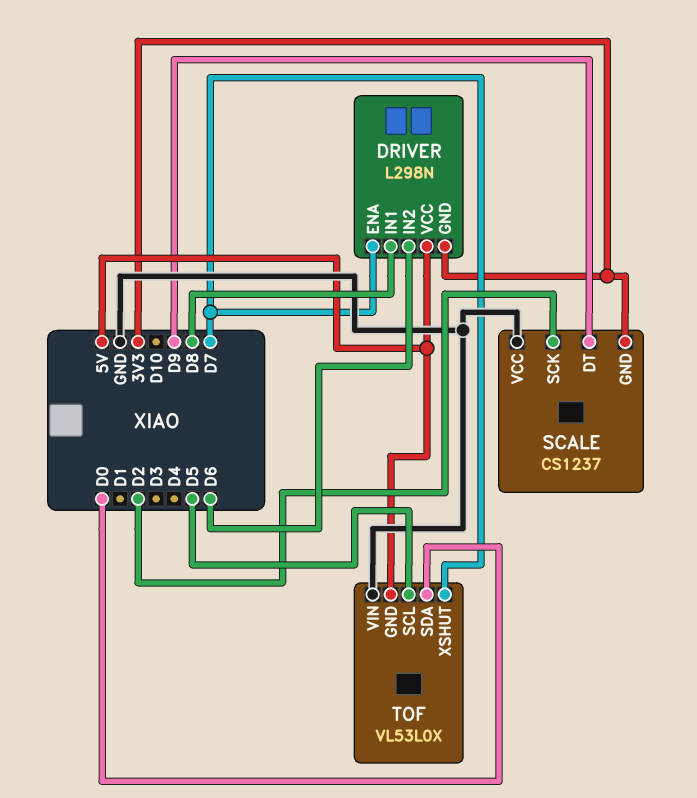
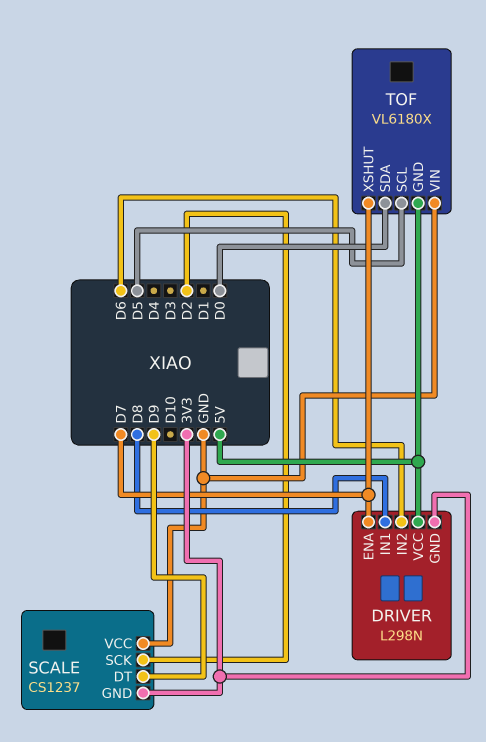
TOF: VL53L0X -> VL6180X

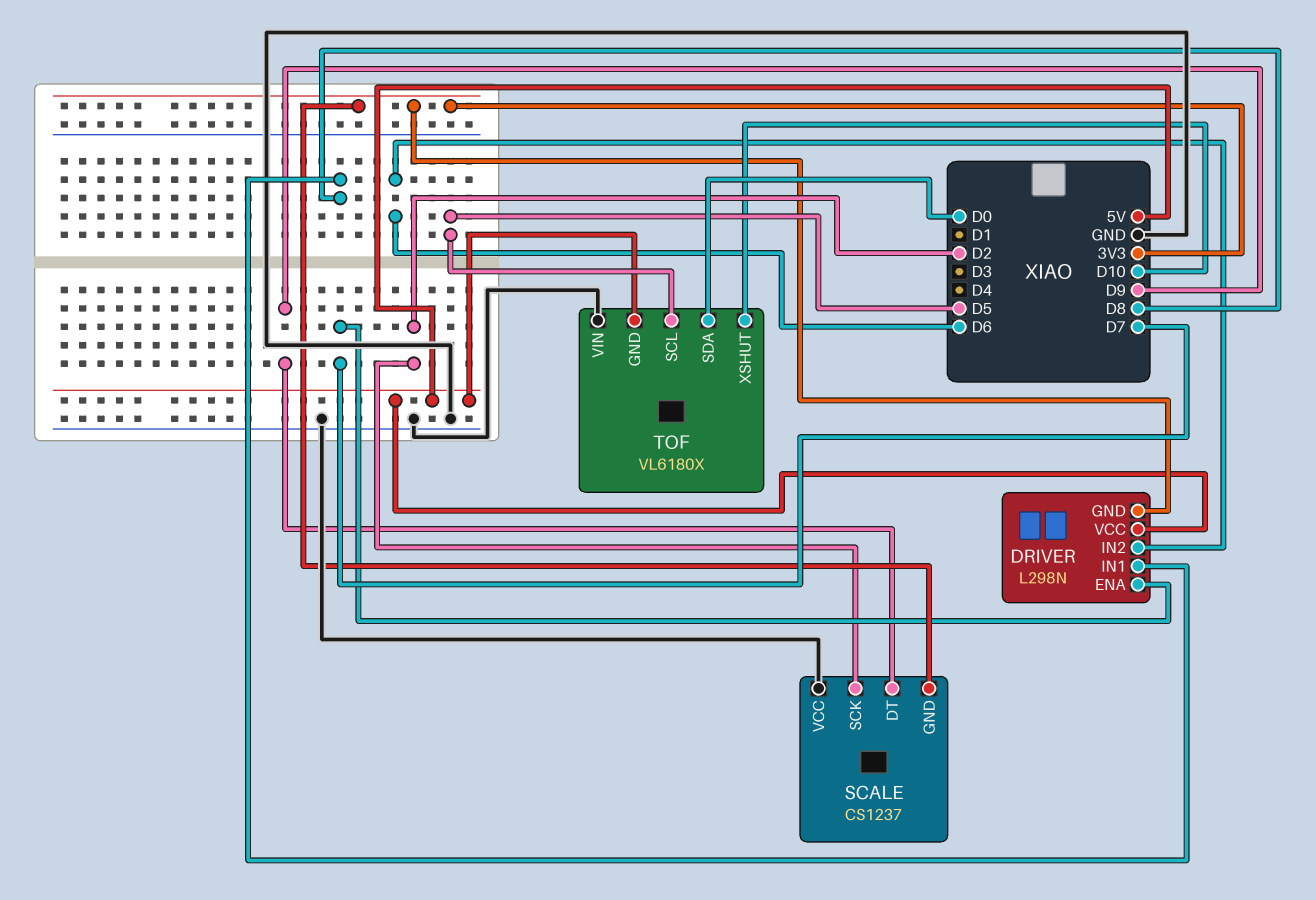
TOF pin XSHUT: D7 -> D10

